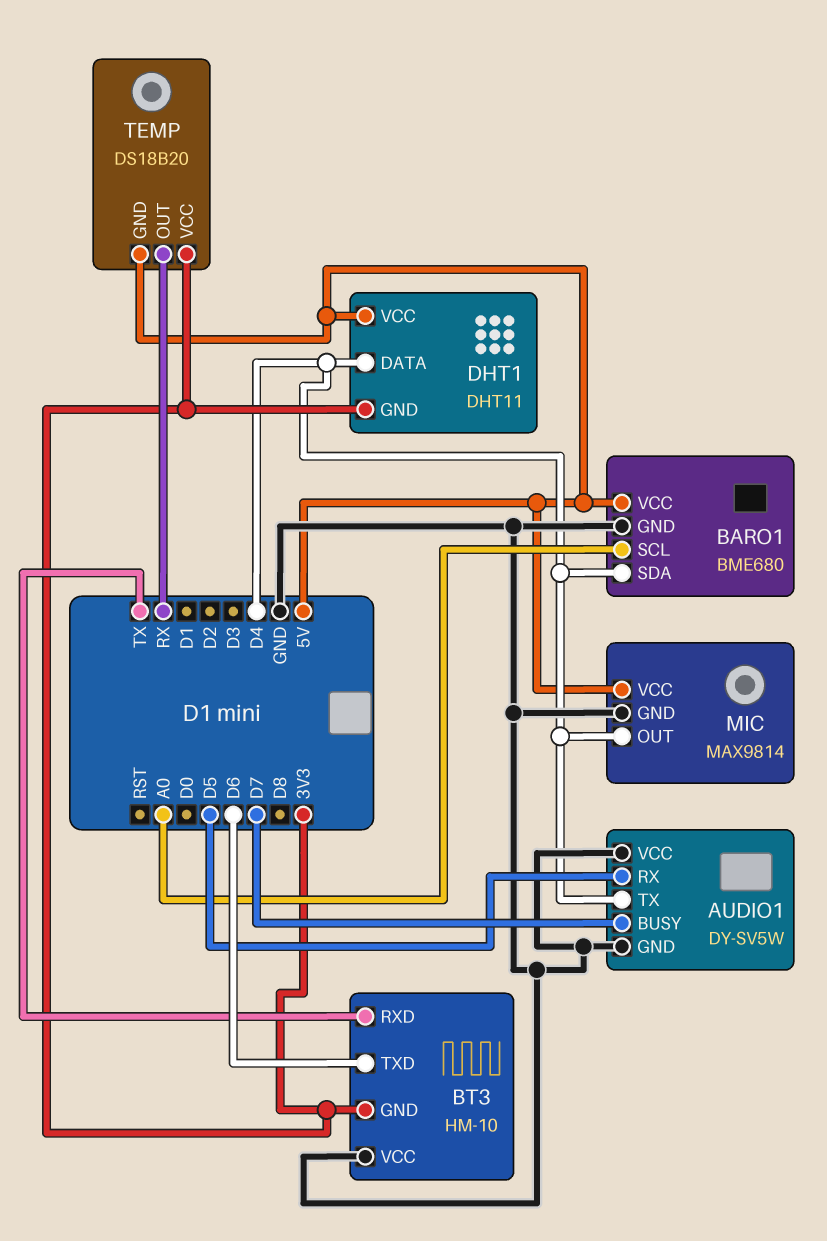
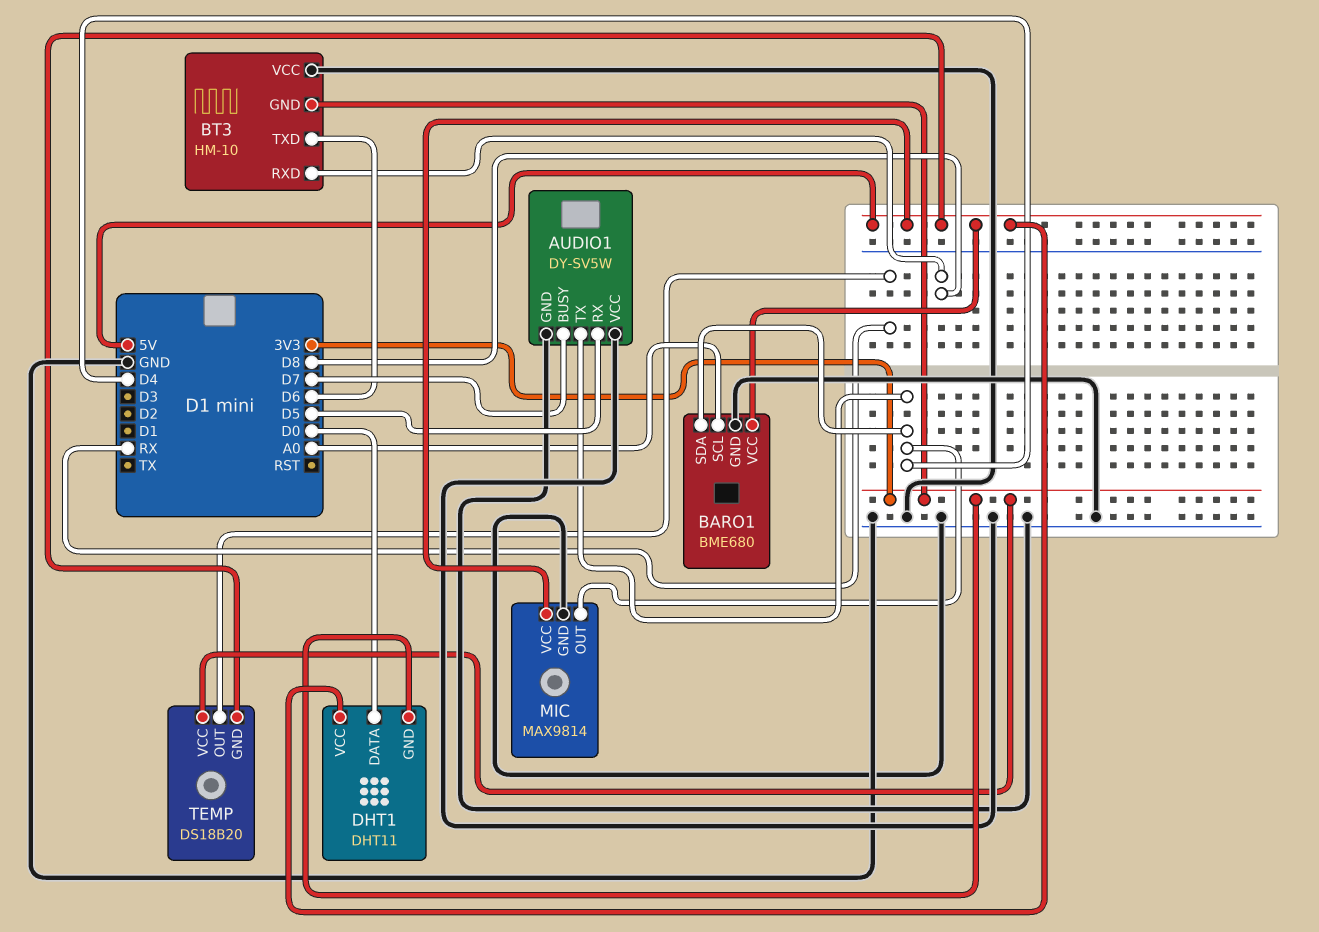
BT3 pin RXD: TX -> D8
DHT1 pin DATA: D4 -> D0

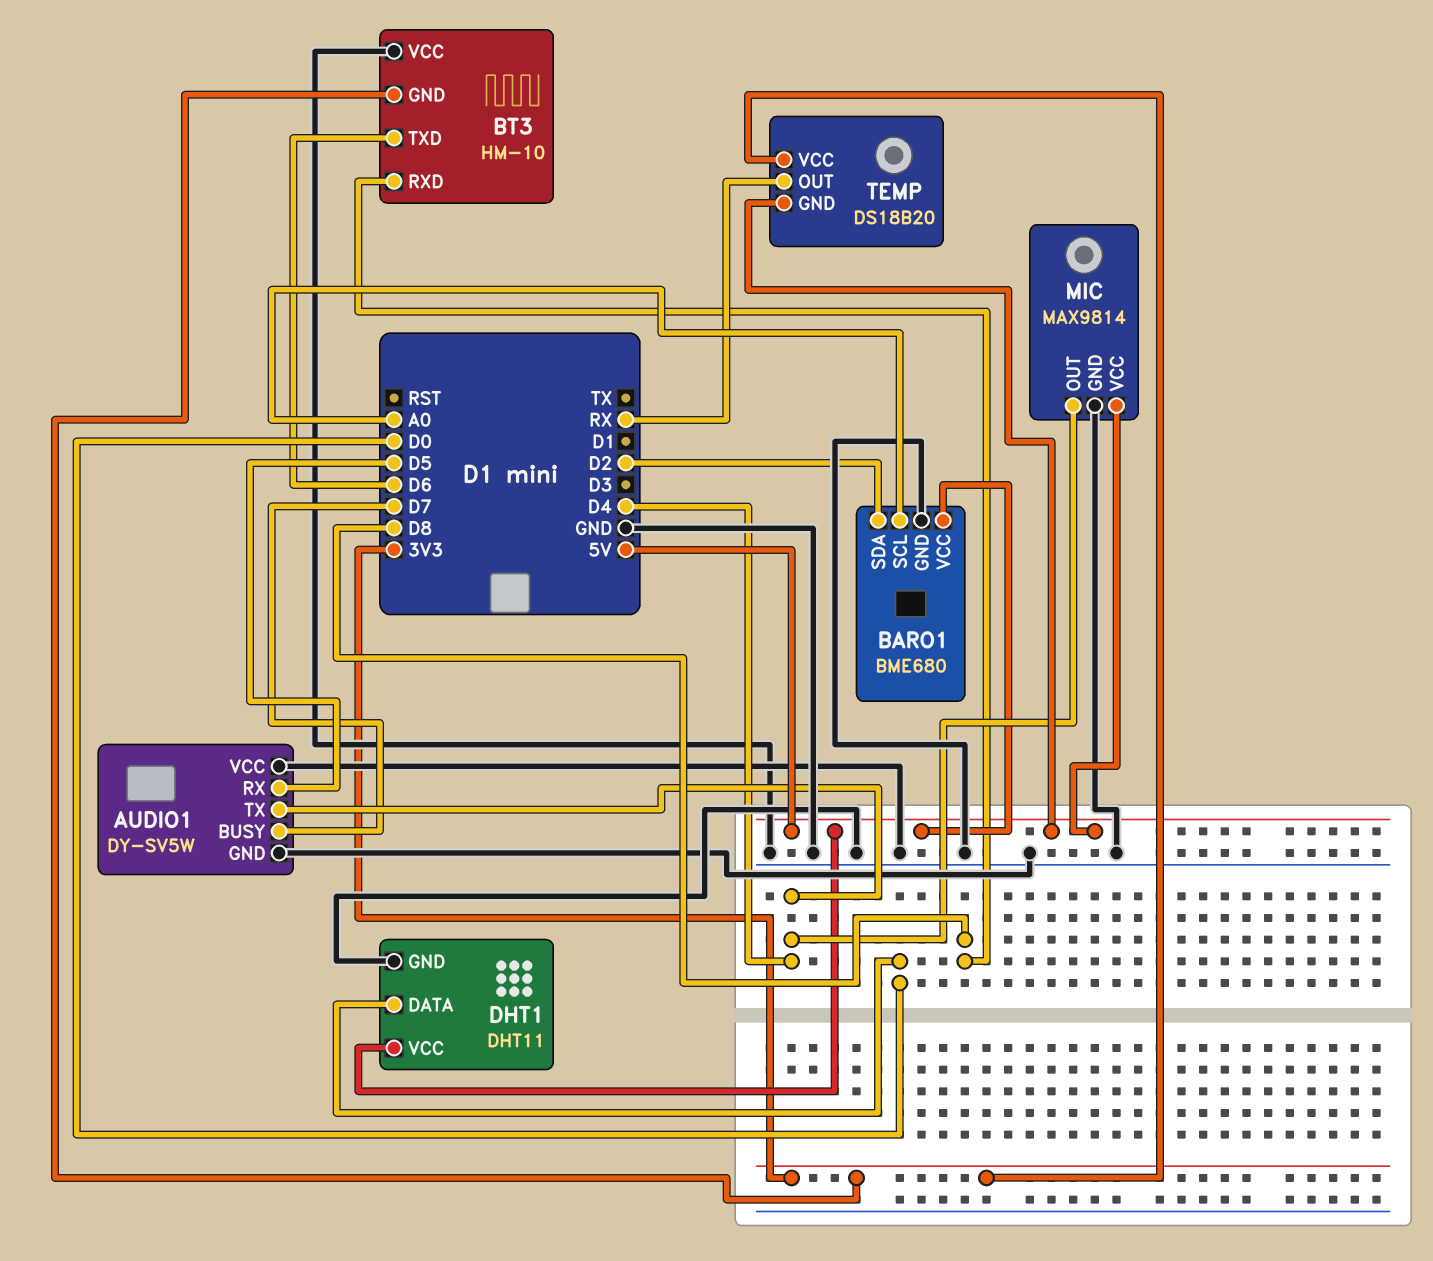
BARO1 pin SDA: D4 -> D2
DHT1 pin GND: 3V3 -> GND

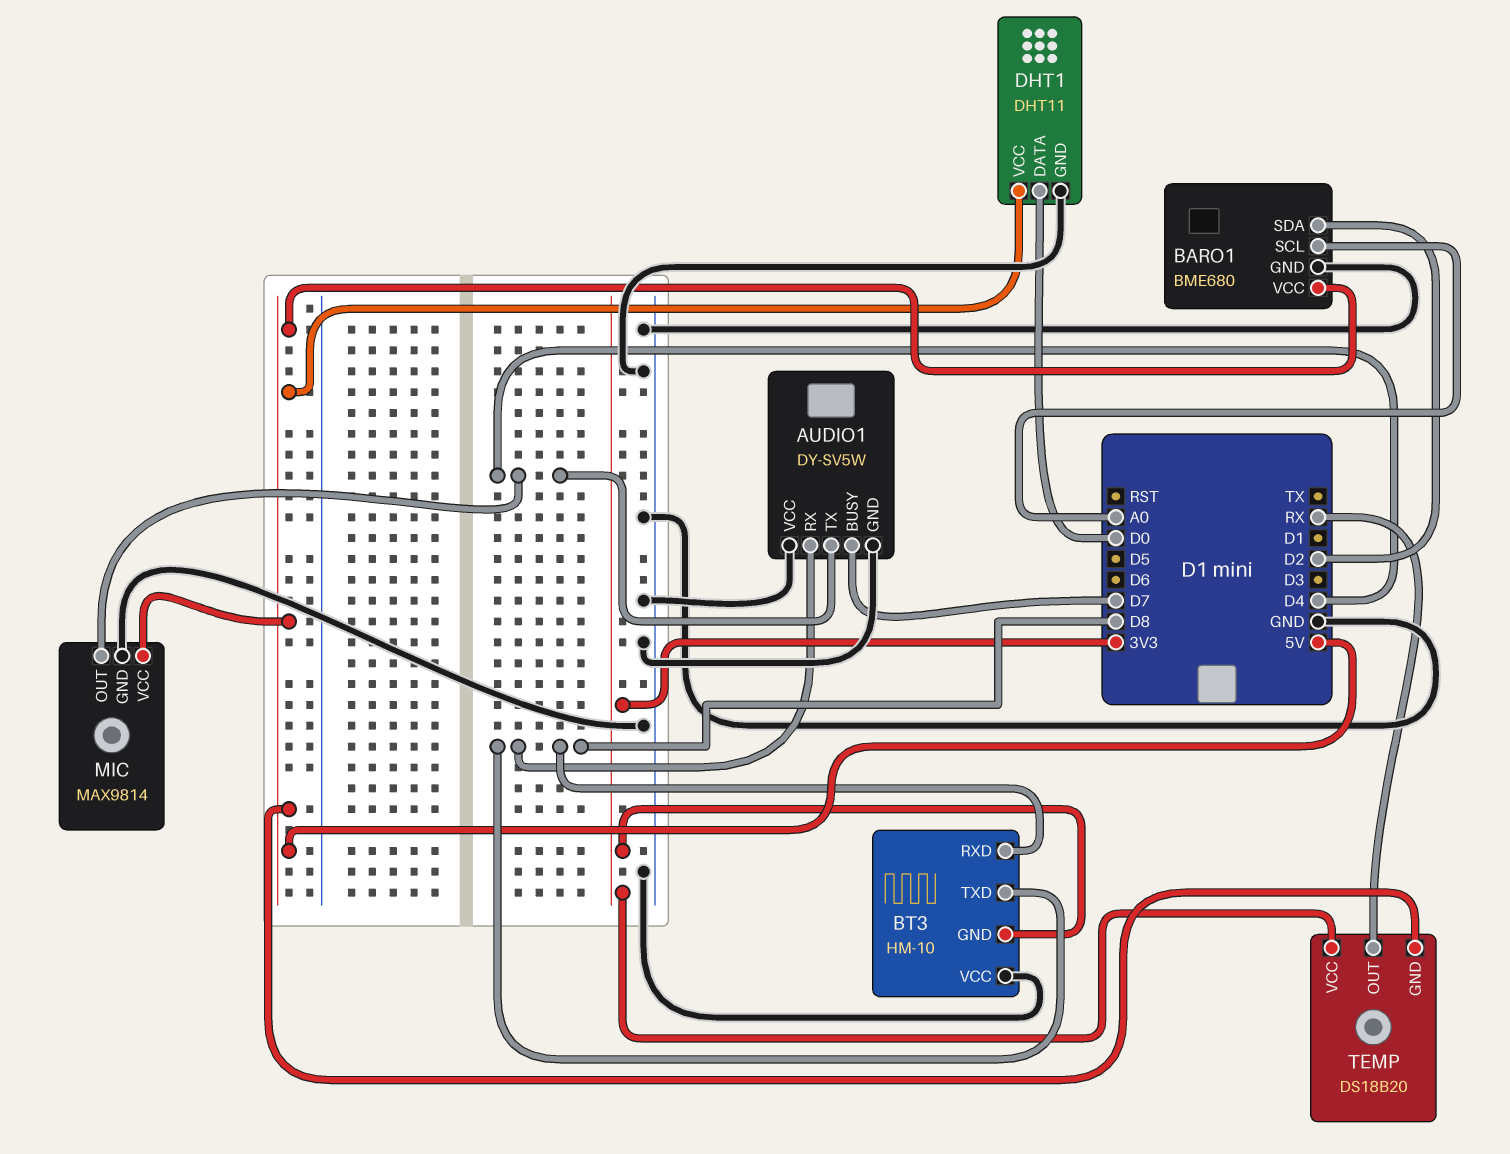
AUDIO1 pin RX: D5 -> D8
BT3 pin TXD: D6 -> D8

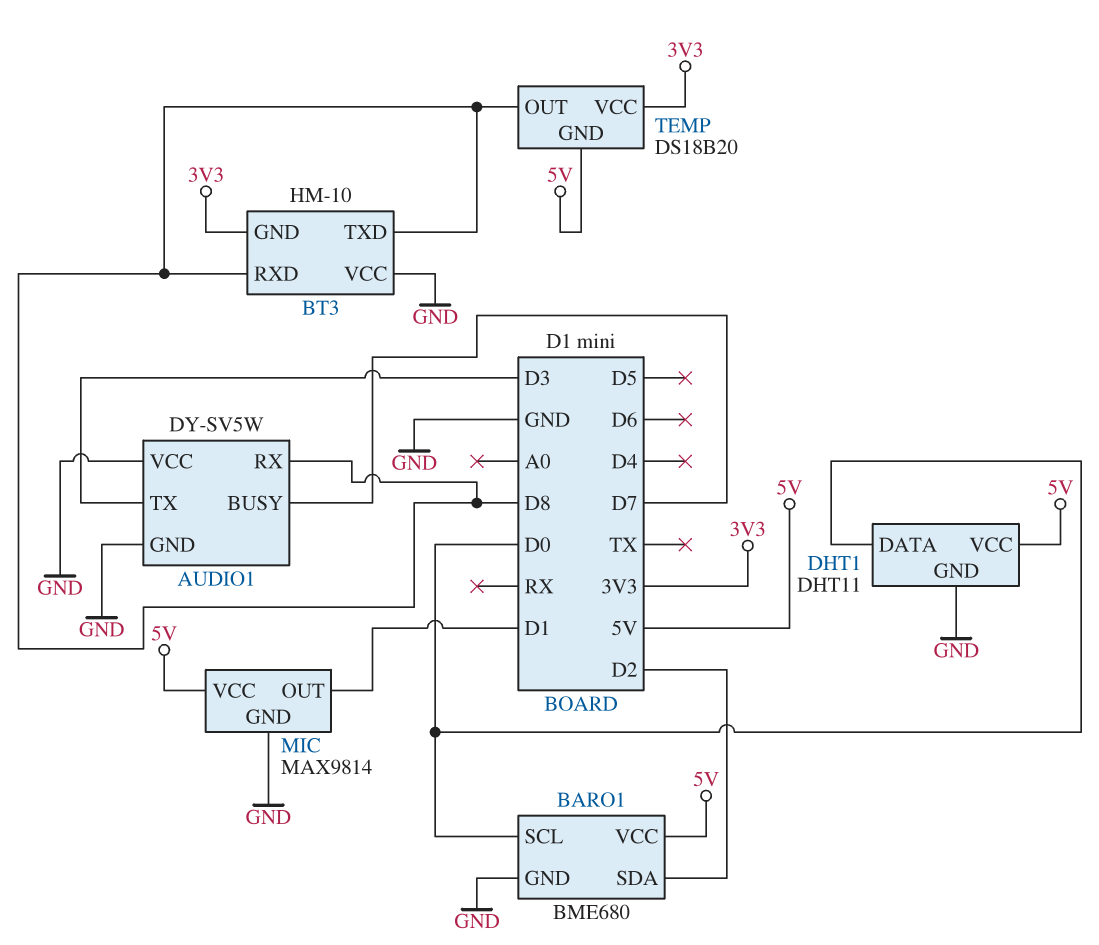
AUDIO1 pin TX: D4 -> D3
BARO1 pin SCL: A0 -> D0
MIC pin OUT: D4 -> D1
TEMP pin OUT: RX -> D8

